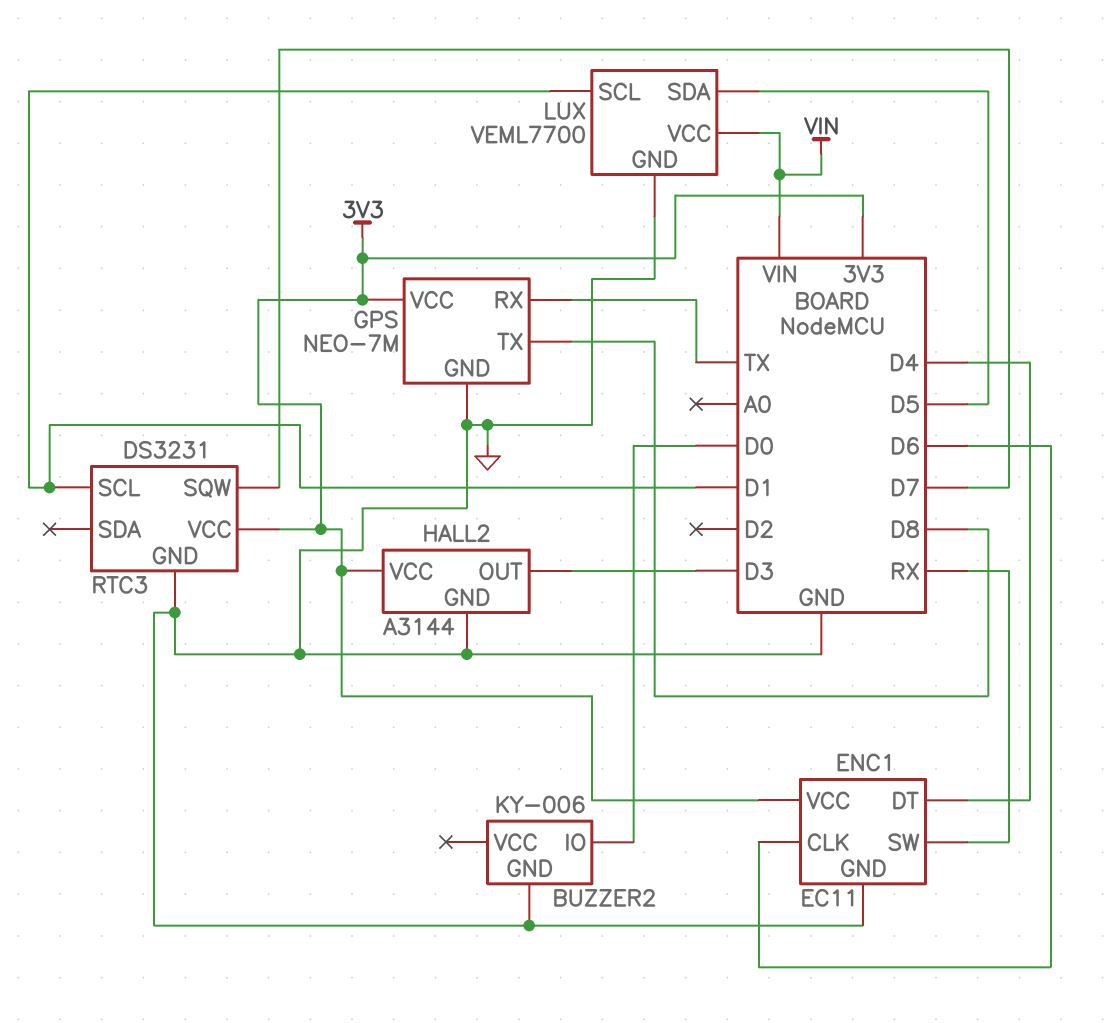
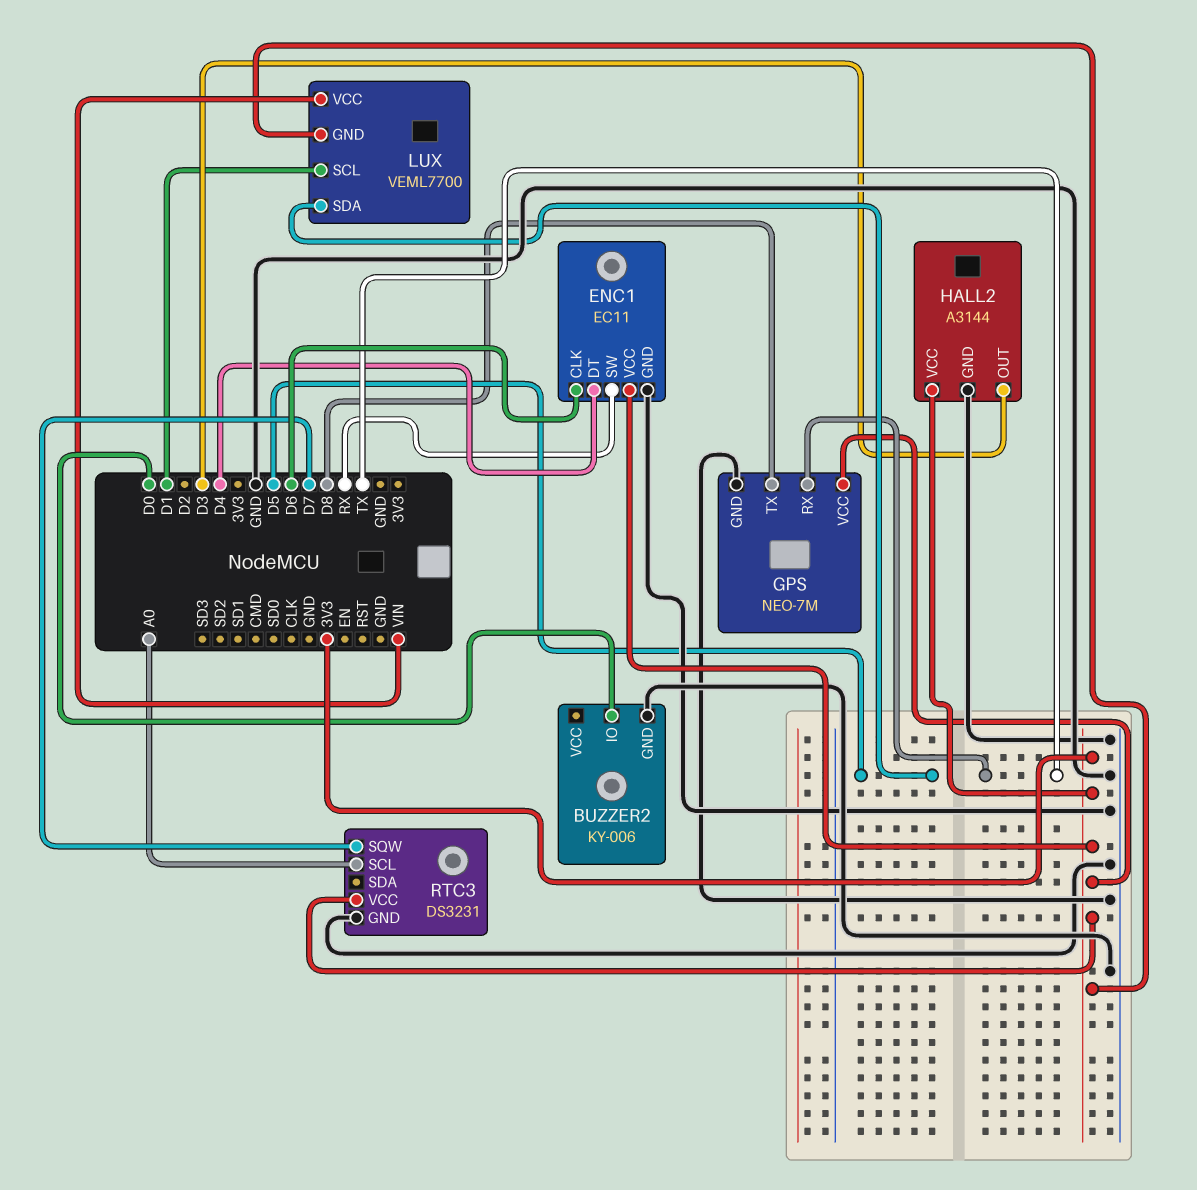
LUX pin GND: GND -> 3V3
RTC3 pin SCL: D1 -> A0

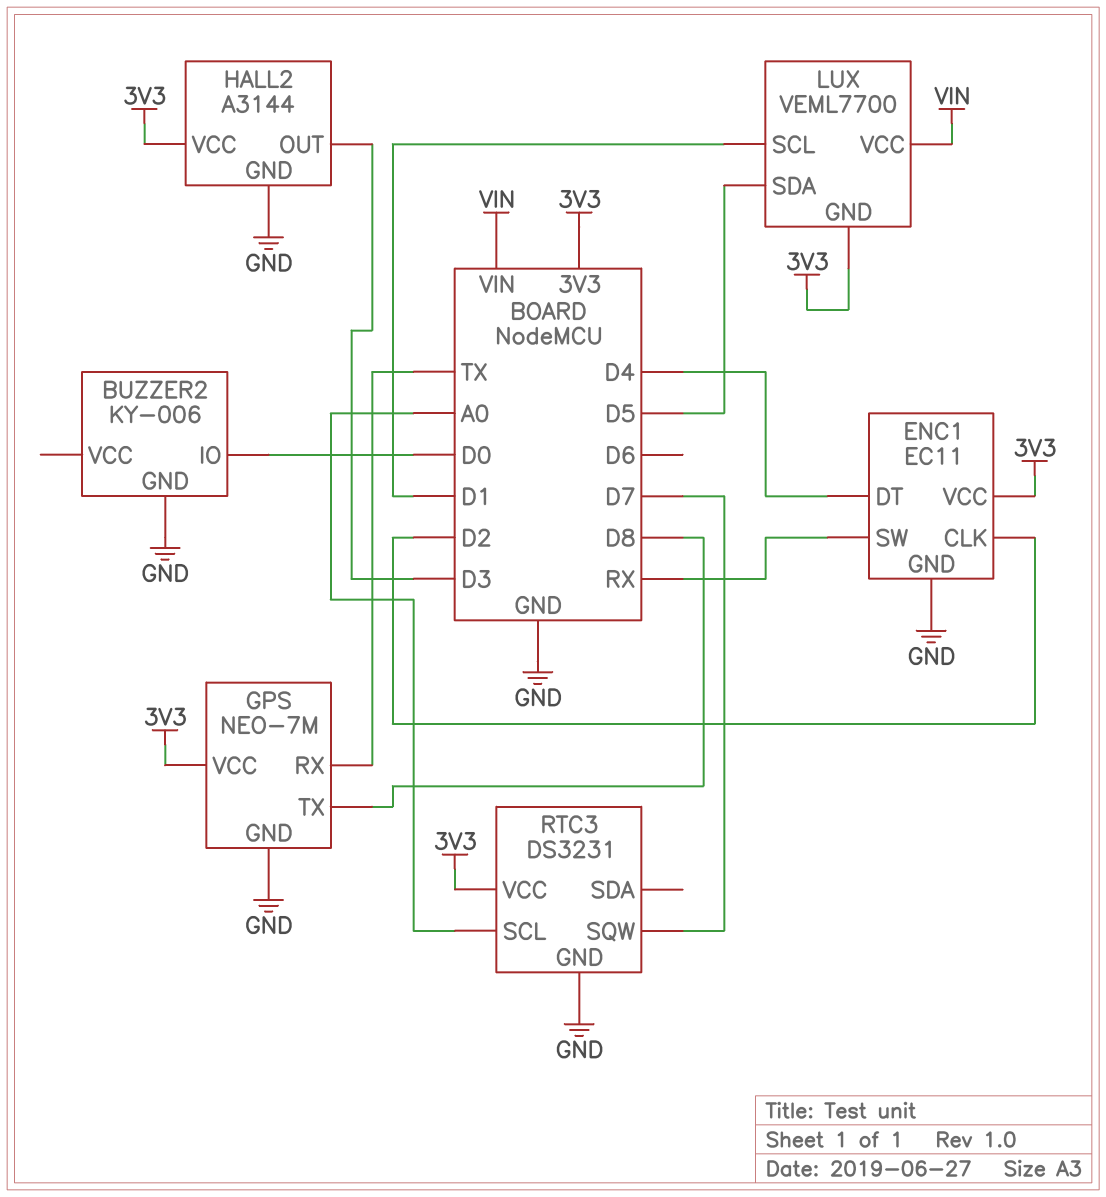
ENC1 pin CLK: D6 -> D2

